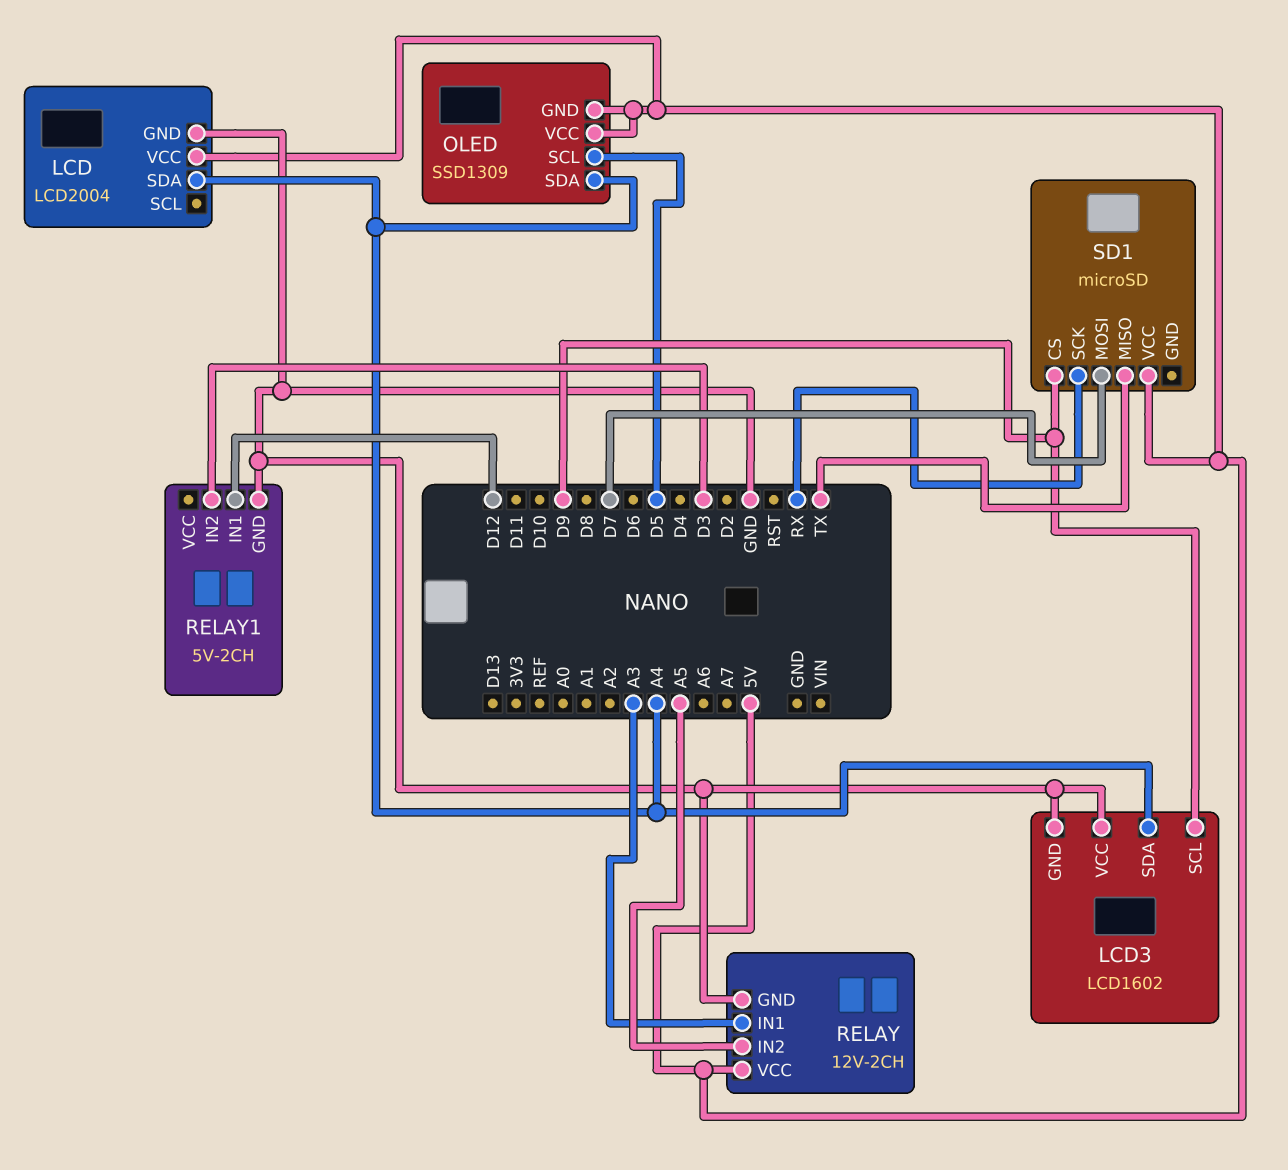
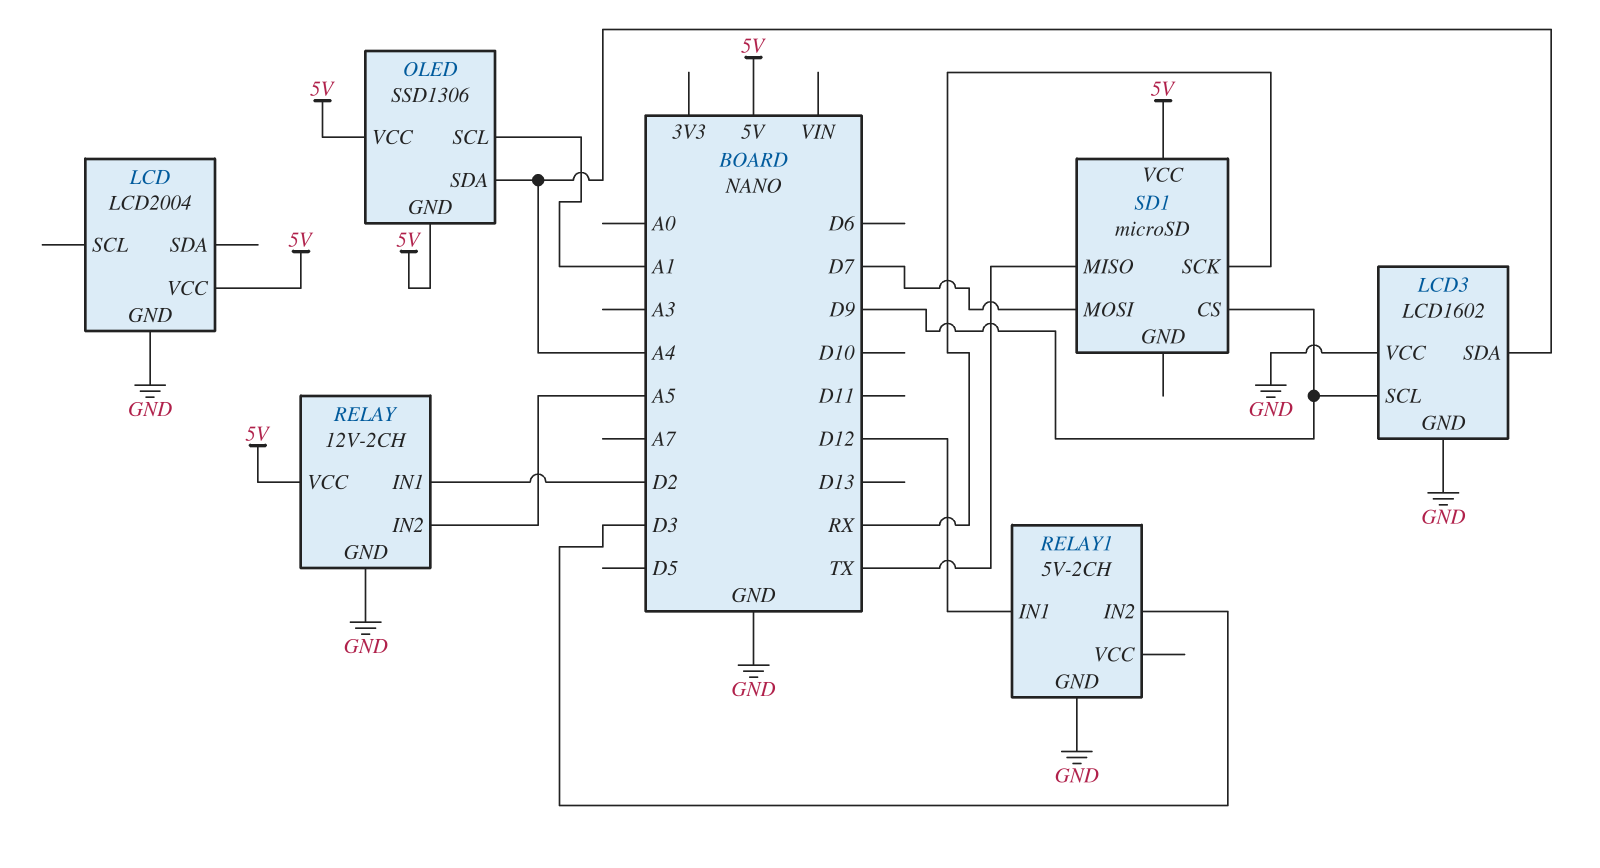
LCD pin SDA: A4 -> none
OLED: SSD1309 -> SSD1306
OLED pin SCL: D5 -> A1
RELAY pin IN1: A3 -> D2

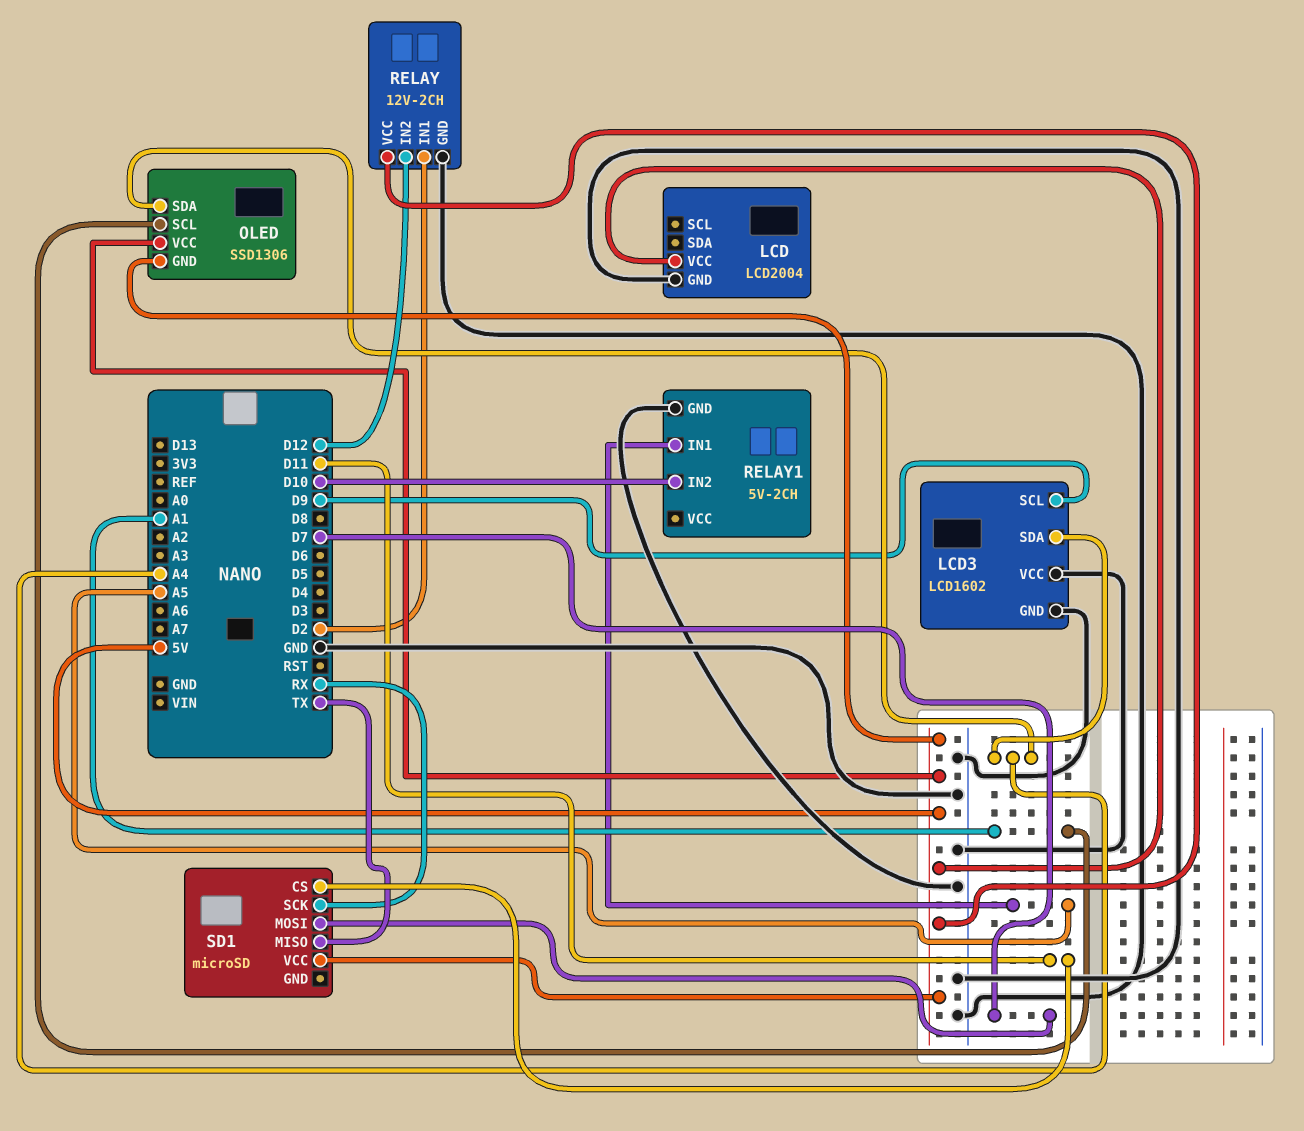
RELAY pin IN2: A5 -> D12
RELAY1 pin IN1: D12 -> A5
RELAY1 pin IN2: D3 -> D10
SD1 pin CS: D9 -> D11

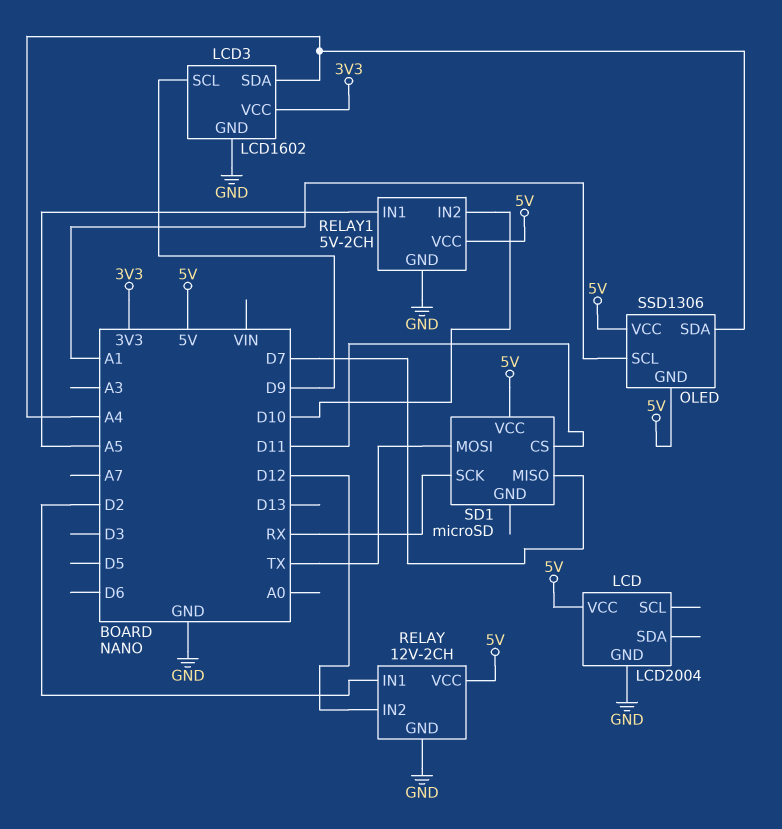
LCD3 pin VCC: GND -> 3V3
RELAY1 pin VCC: none -> 5V
SD1 pin MISO: TX -> D7
SD1 pin MOSI: D7 -> TX

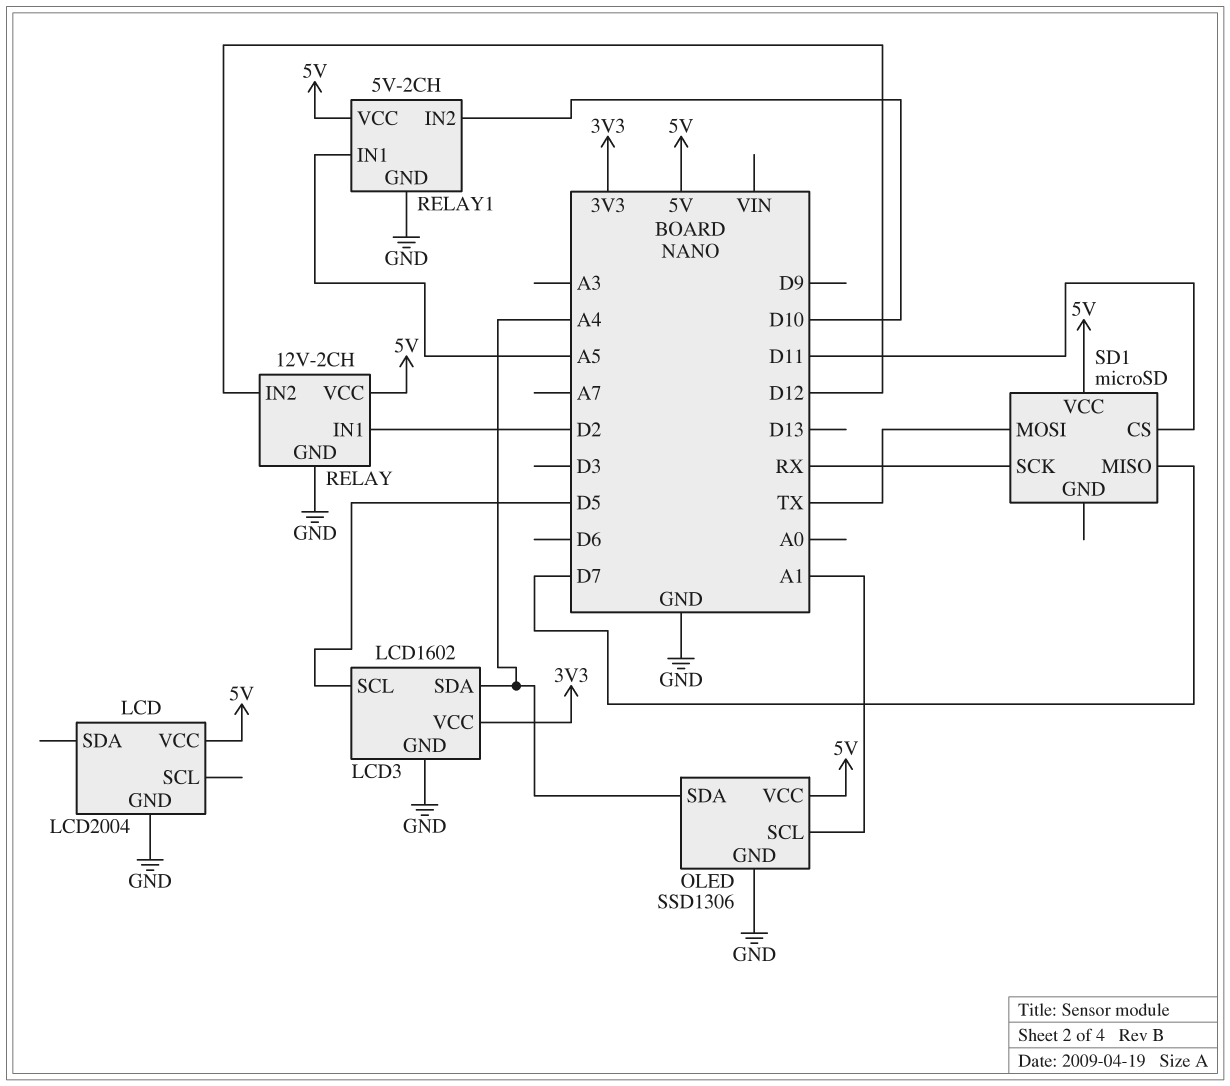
LCD3 pin SCL: D9 -> D5
OLED pin GND: 5V -> GND

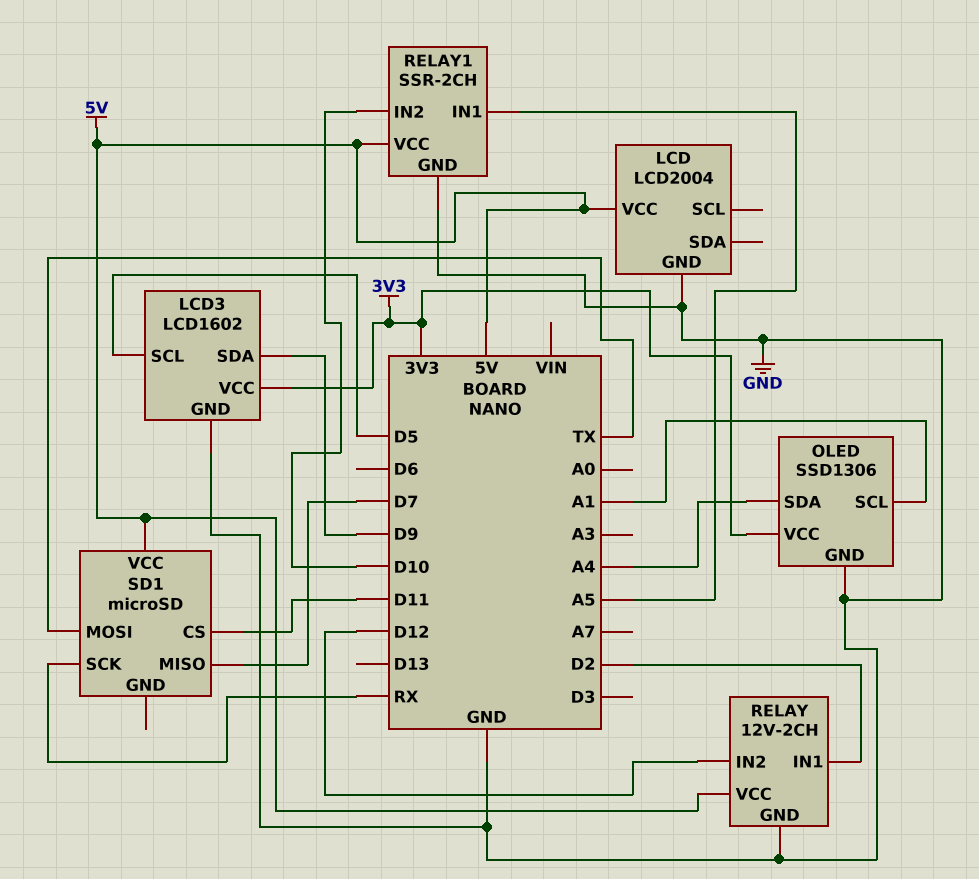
LCD3 pin SDA: A4 -> D9
OLED pin VCC: 5V -> 3V3
RELAY1: 5V-2CH -> SSR-2CH

